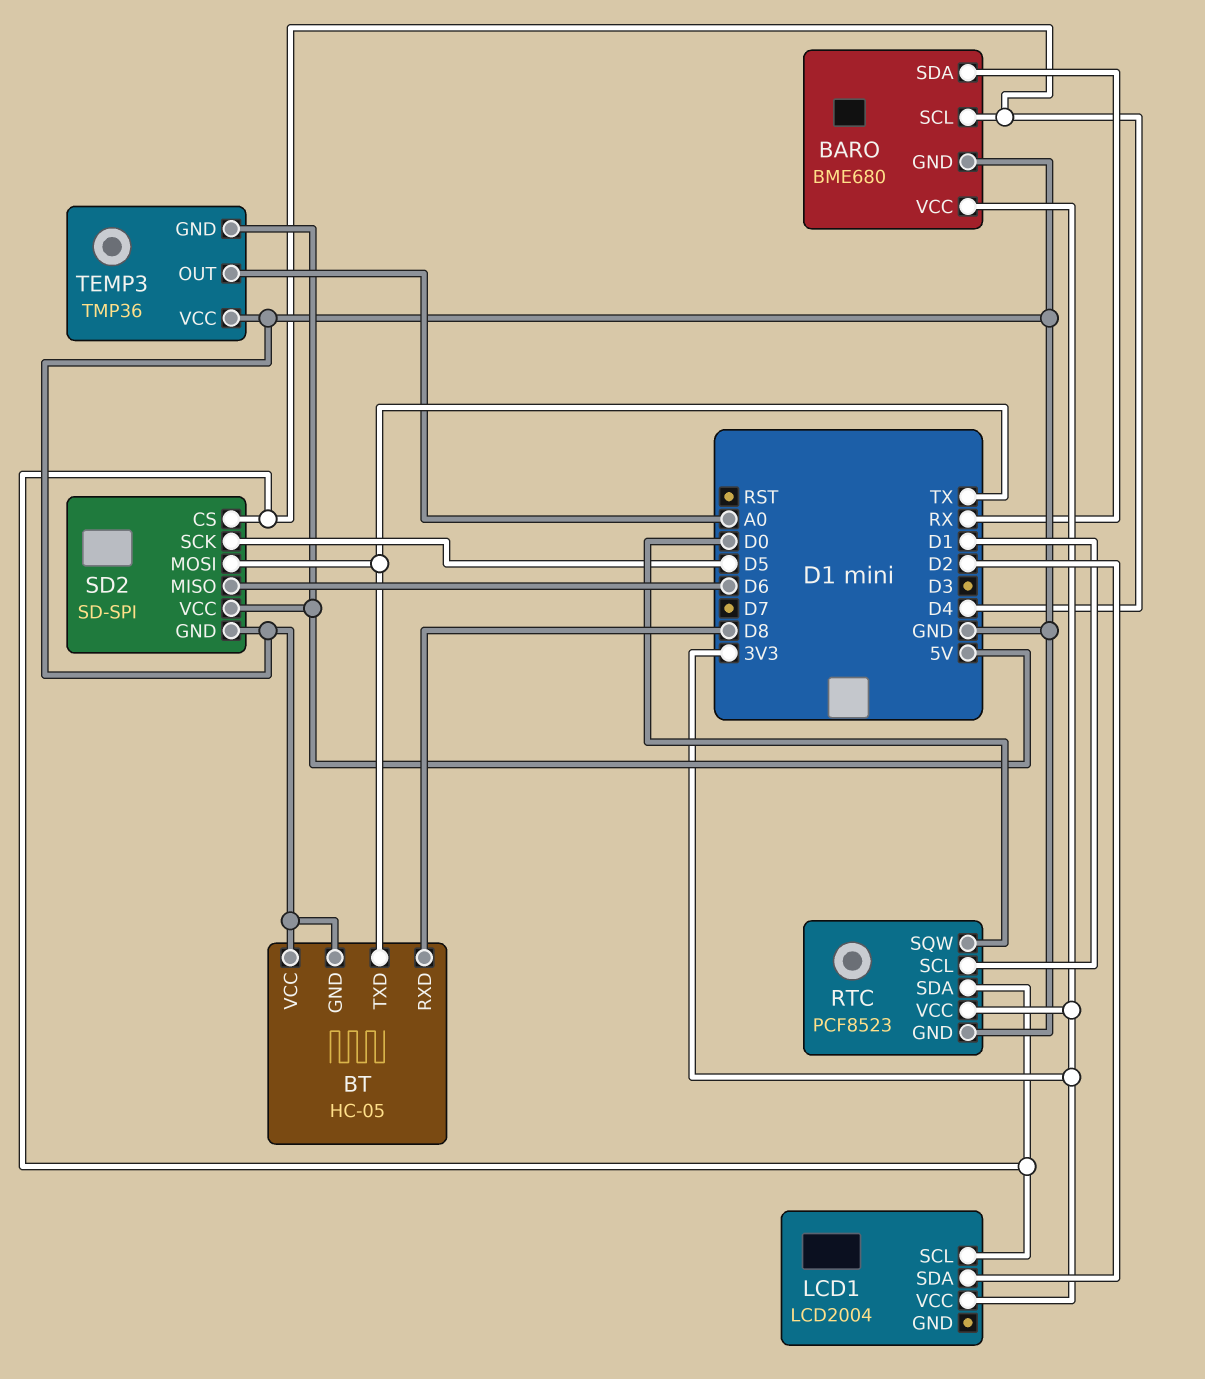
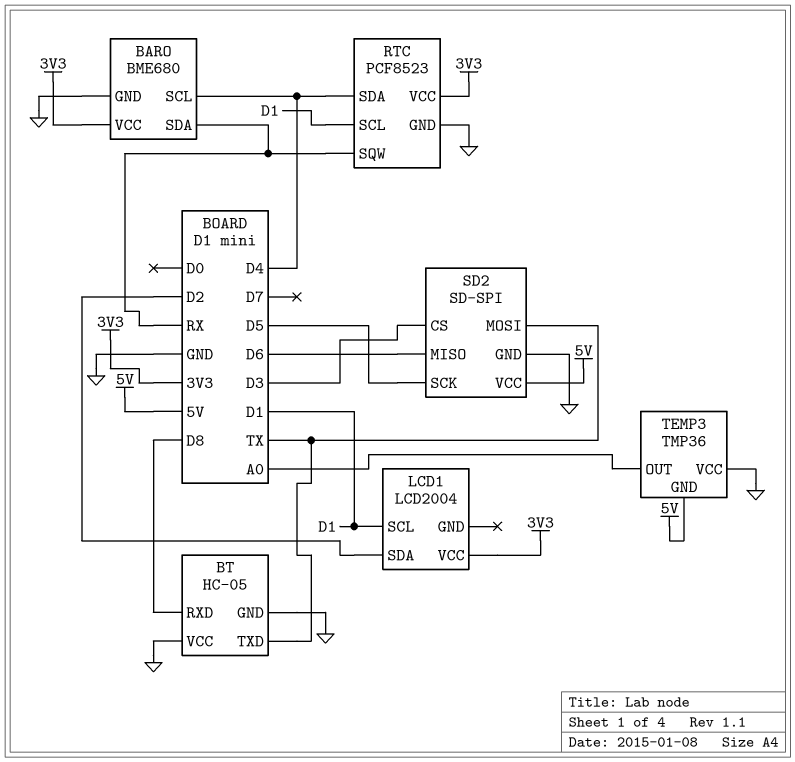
LCD1 pin SCL: D4 -> D1
RTC pin SQW: D0 -> RX
SD2 pin CS: D4 -> D3

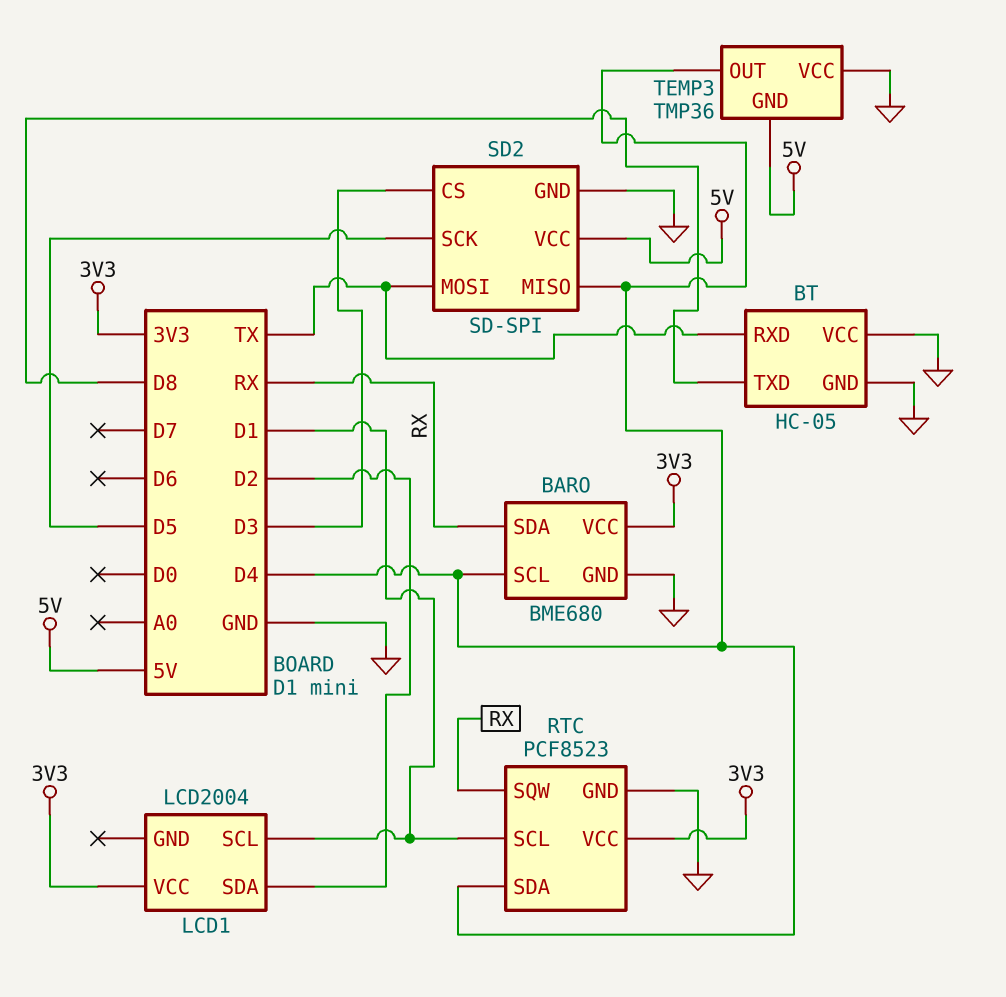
BT pin RXD: D8 -> TX
BT pin TXD: TX -> D8
SD2 pin MISO: D6 -> D4
TEMP3 pin OUT: A0 -> D4

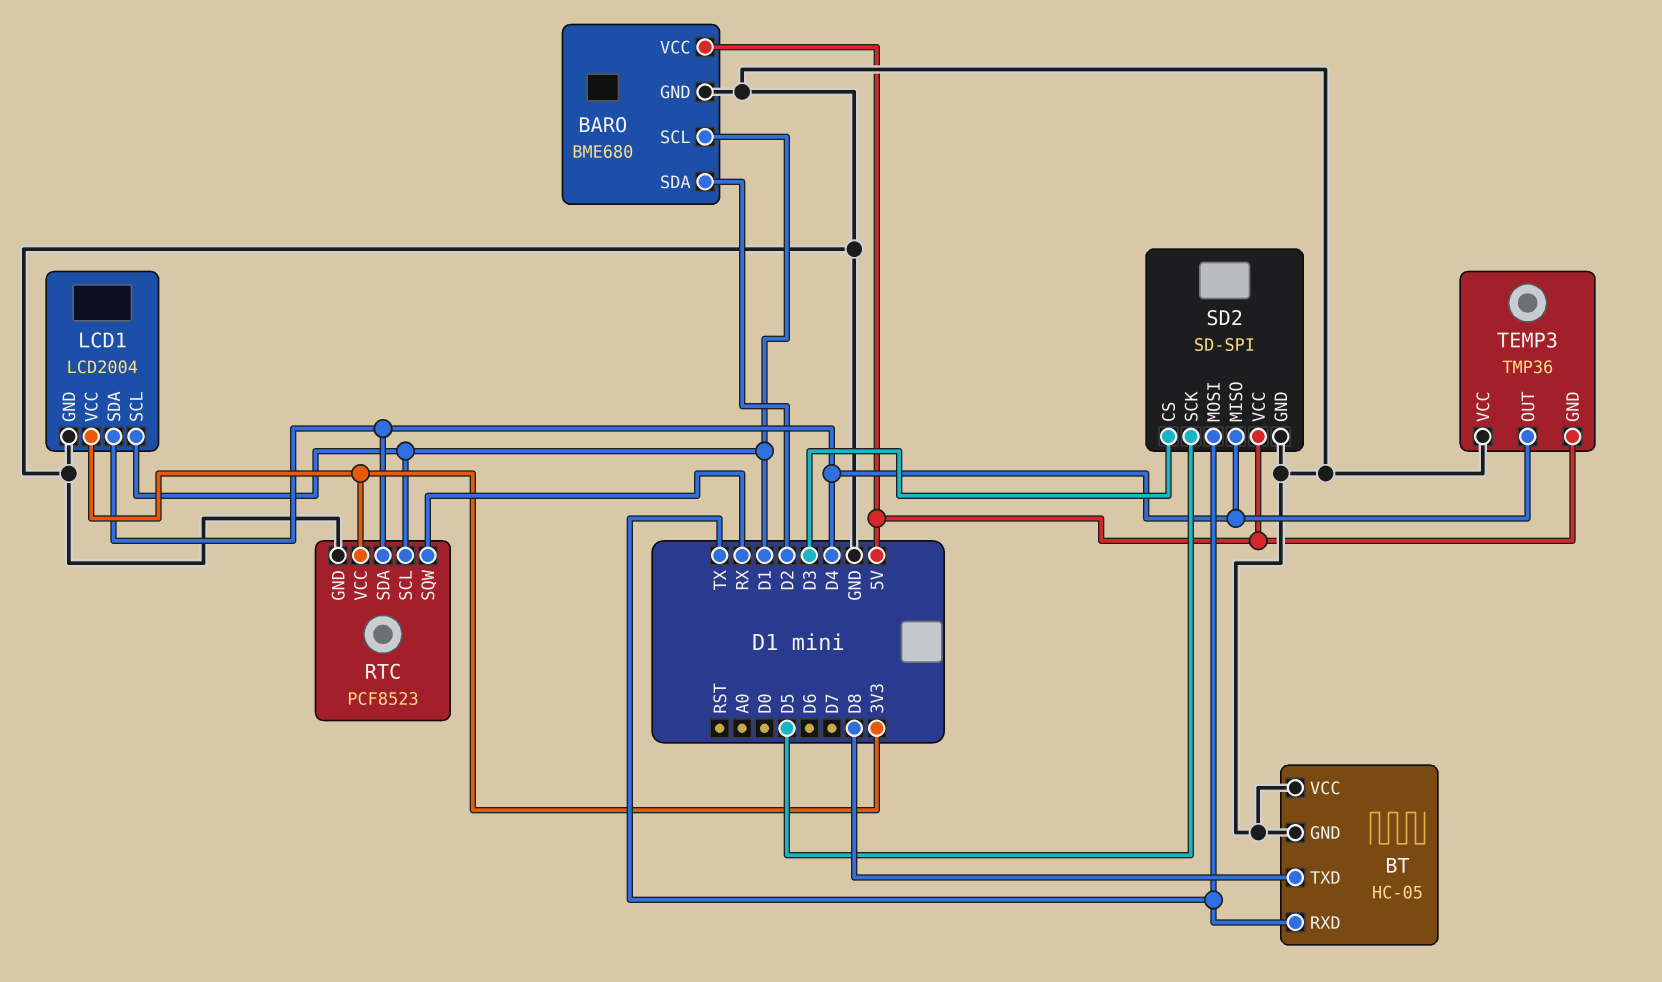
BARO pin SCL: D4 -> D1
BARO pin SDA: RX -> D2
BARO pin VCC: 3V3 -> 5V
LCD1 pin GND: none -> GND
LCD1 pin SDA: D2 -> D4

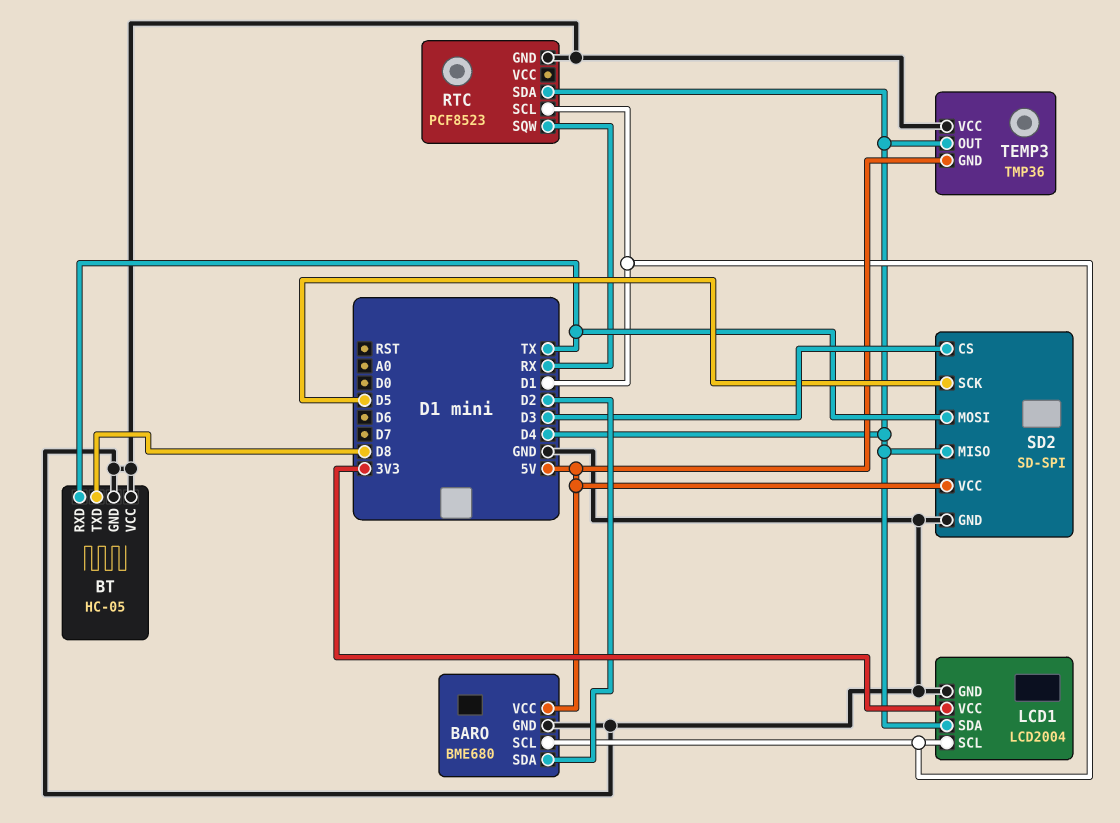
RTC pin VCC: 3V3 -> none

